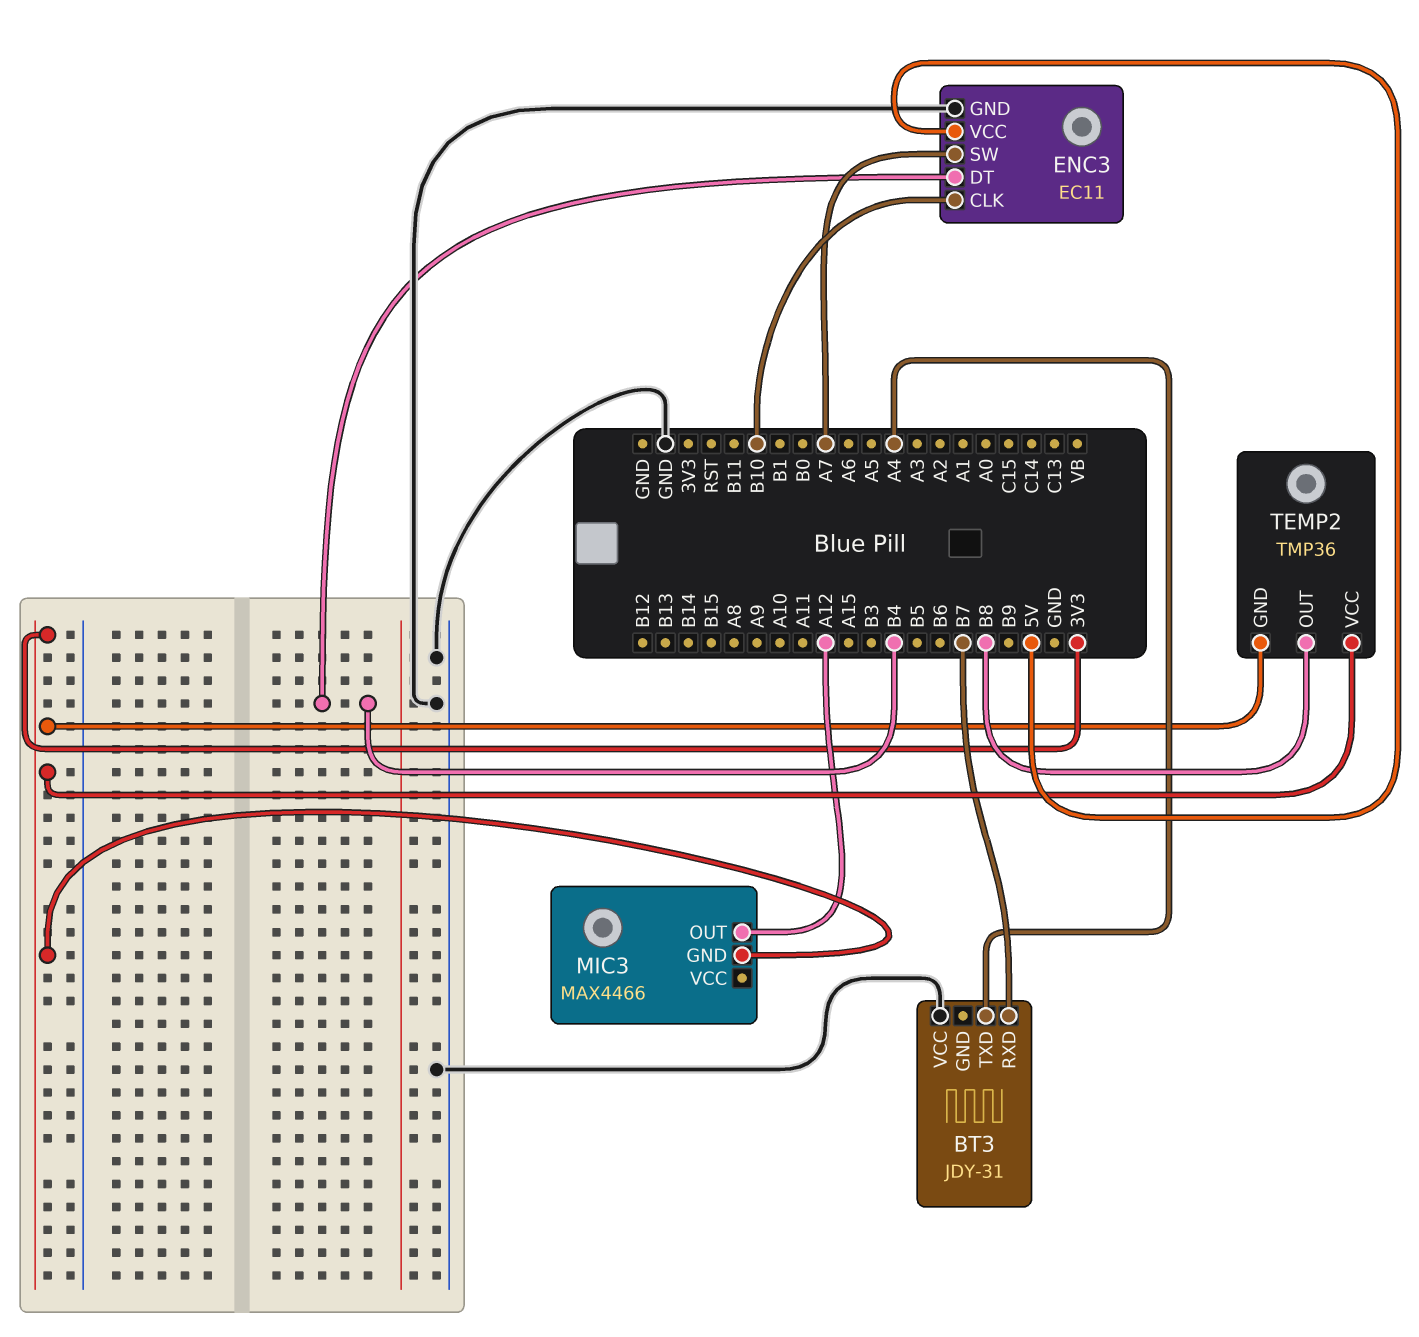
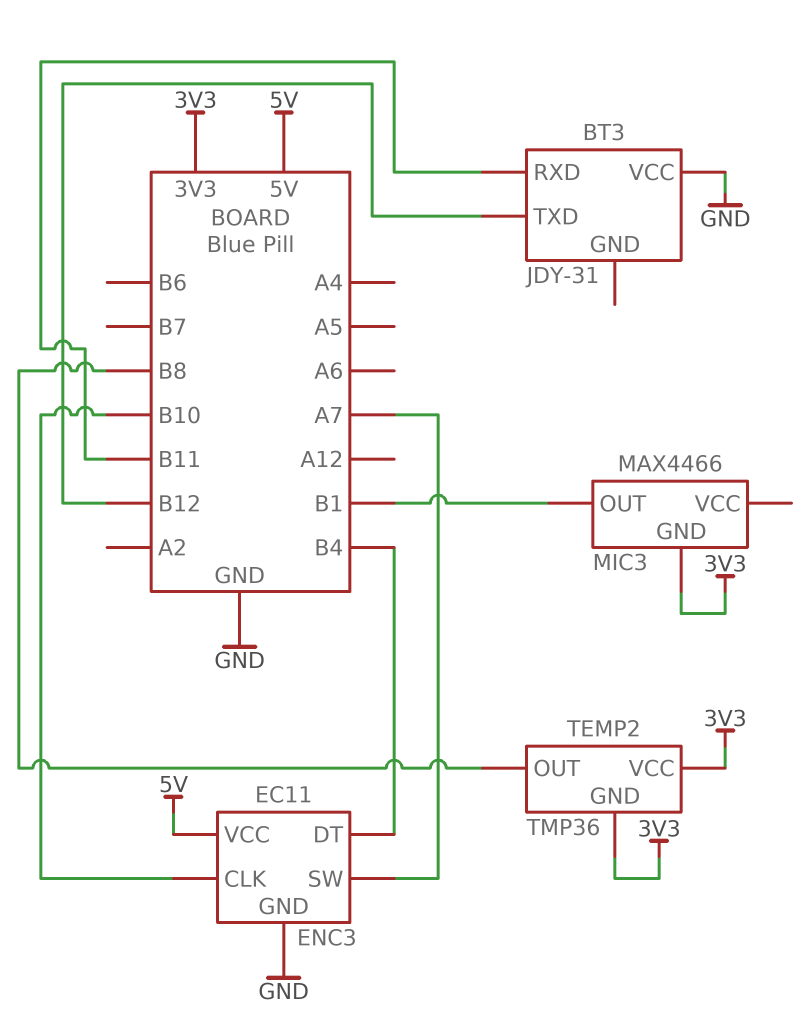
BT3 pin RXD: B7 -> B11
BT3 pin TXD: A4 -> B12
MIC3 pin OUT: A12 -> B1

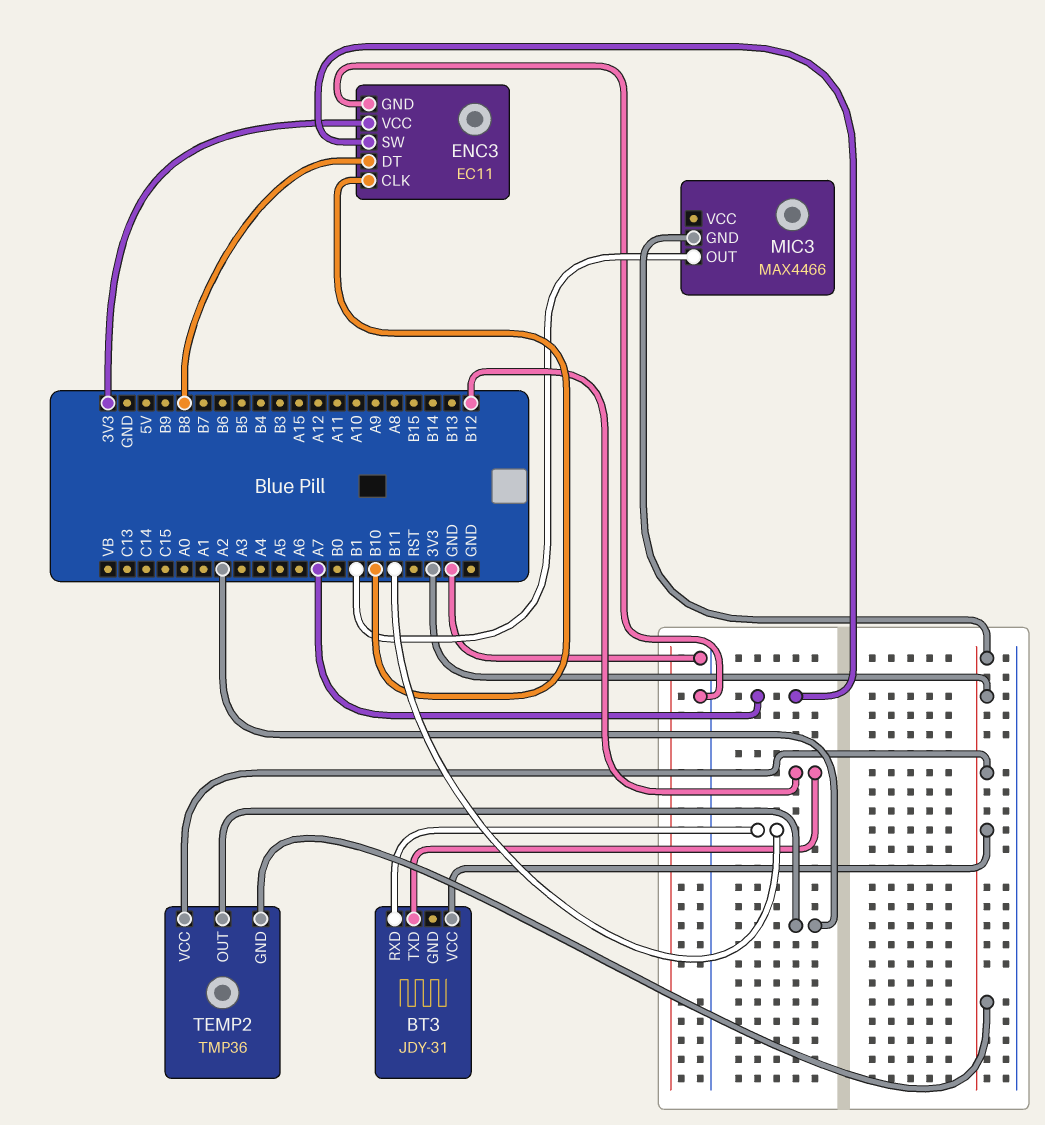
BT3 pin VCC: GND -> 3V3
ENC3 pin DT: B4 -> B8
ENC3 pin VCC: 5V -> 3V3
TEMP2 pin OUT: B8 -> A2

